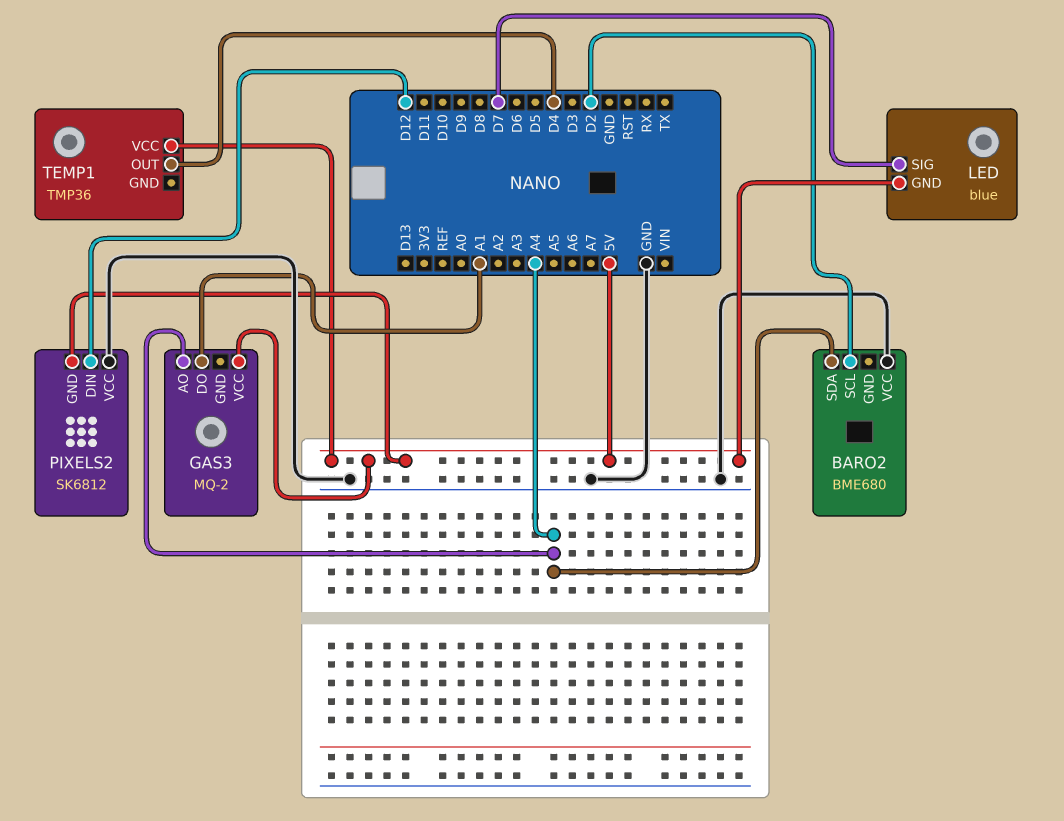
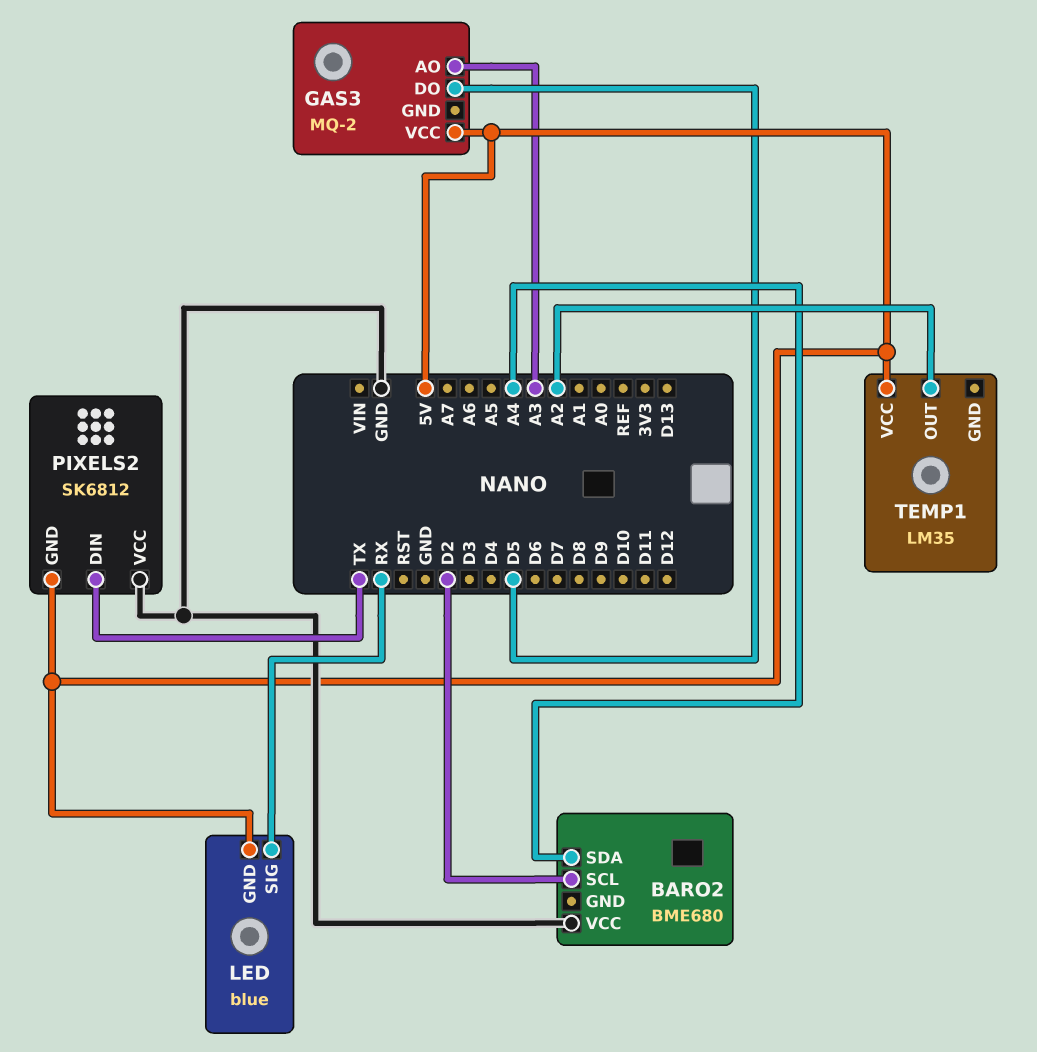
GAS3 pin AO: A4 -> A3
GAS3 pin DO: A1 -> D5
LED pin SIG: D7 -> RX
PIXELS2 pin DIN: D12 -> TX
TEMP1: TMP36 -> LM35
TEMP1 pin OUT: D4 -> A2

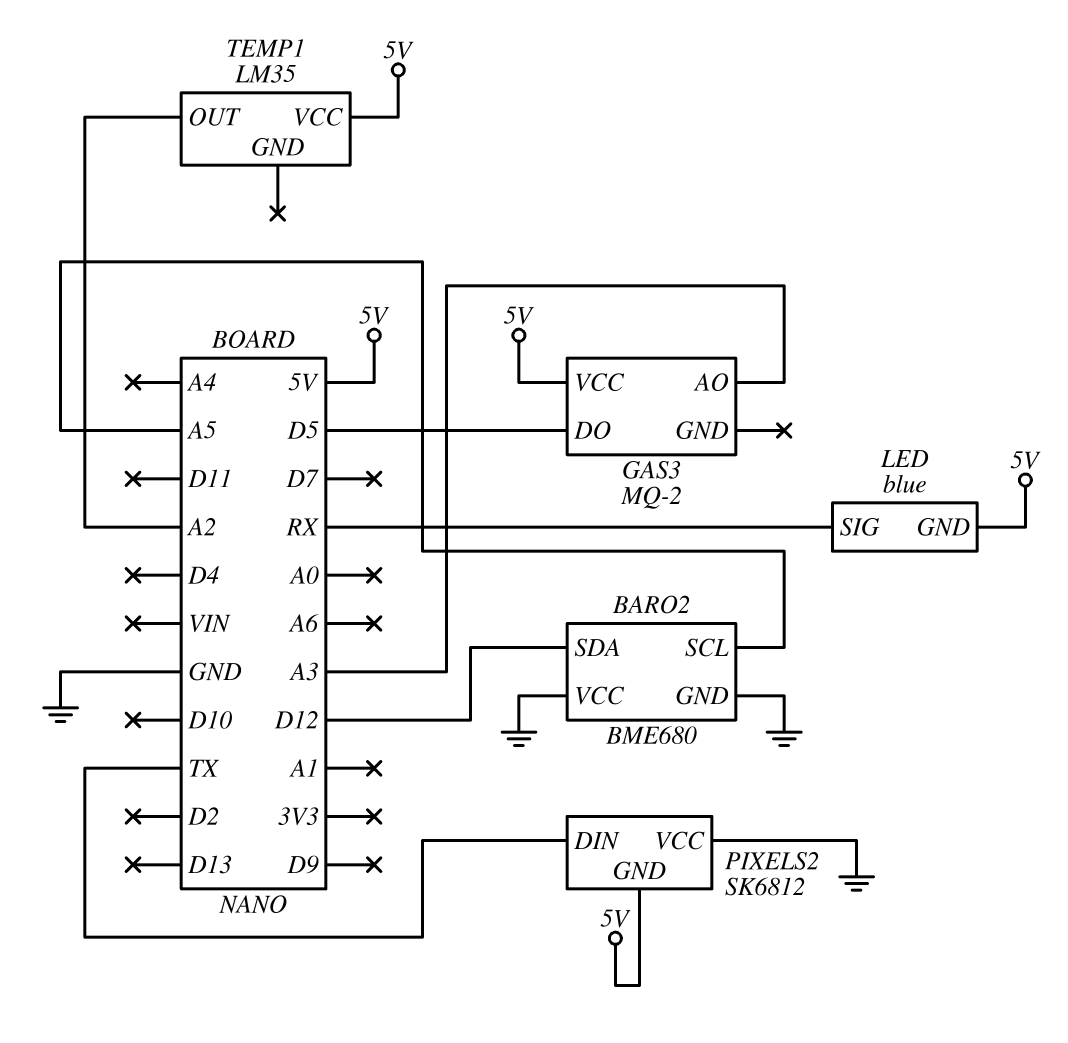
BARO2 pin GND: none -> GND
BARO2 pin SCL: D2 -> A5
BARO2 pin SDA: A4 -> D12

